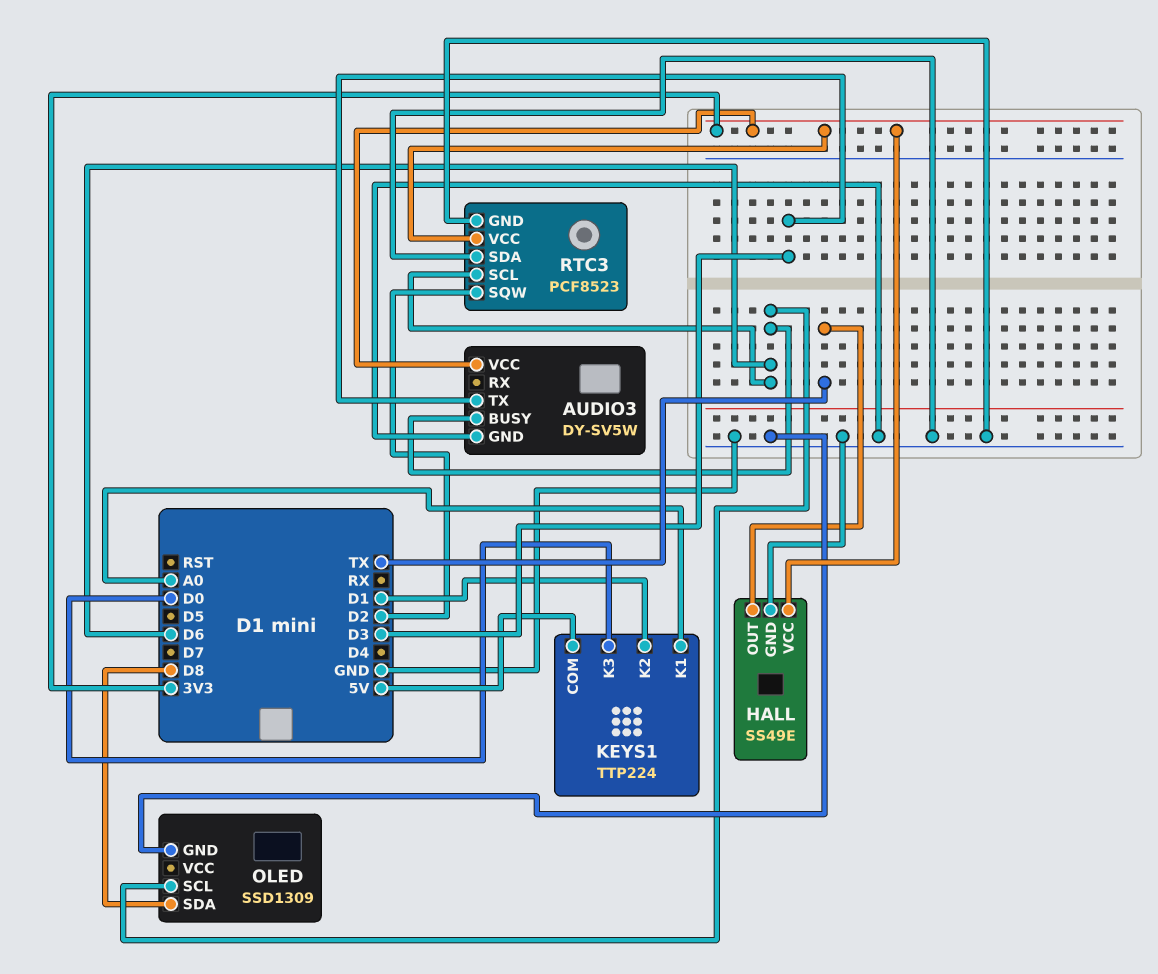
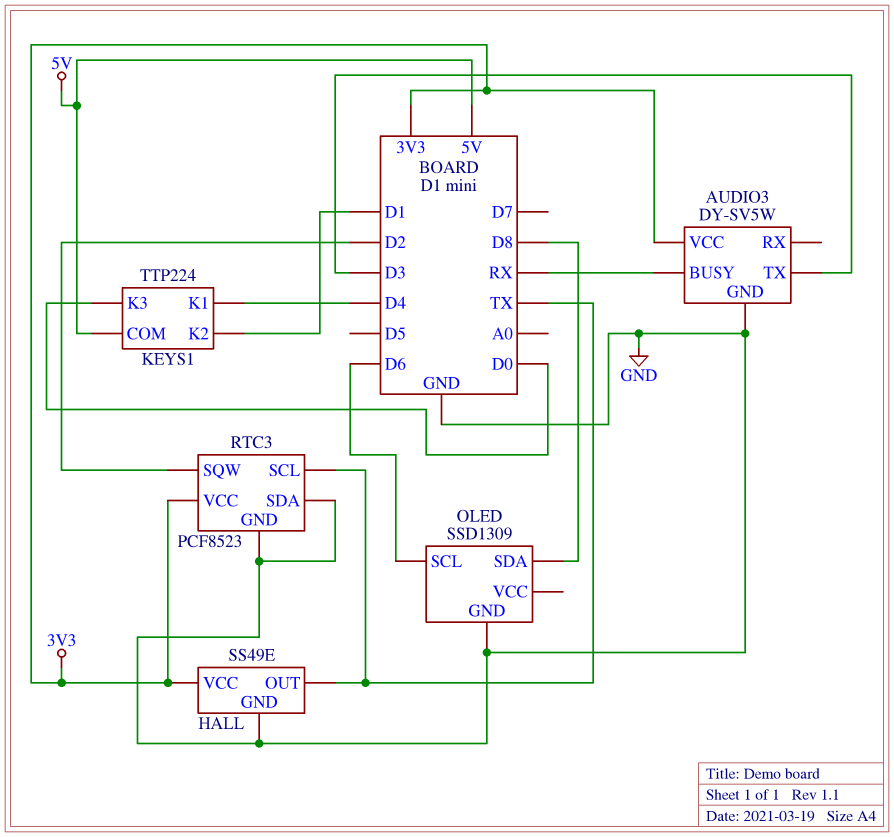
AUDIO3 pin BUSY: D6 -> RX
KEYS1 pin K1: A0 -> D4
RTC3 pin SCL: D6 -> TX

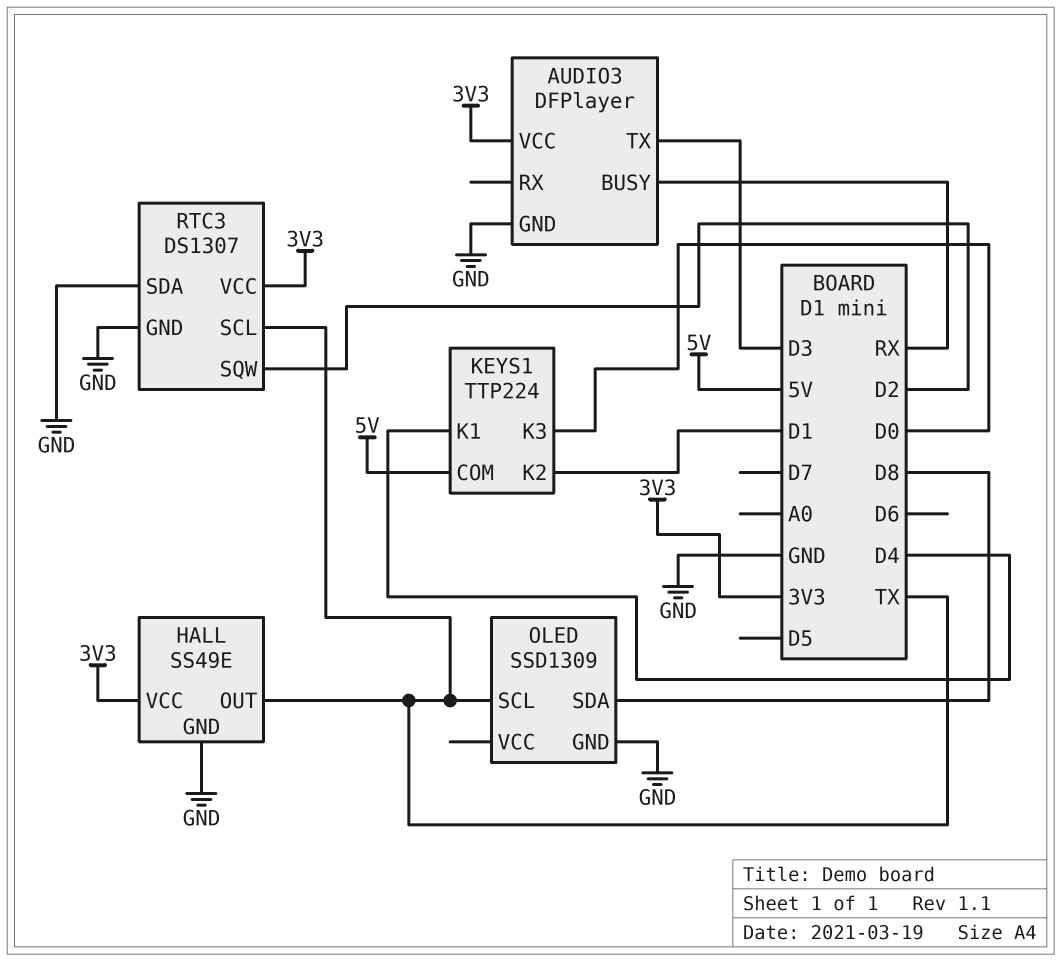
AUDIO3: DY-SV5W -> DFPlayer
OLED pin SCL: D6 -> TX
RTC3: PCF8523 -> DS1307

